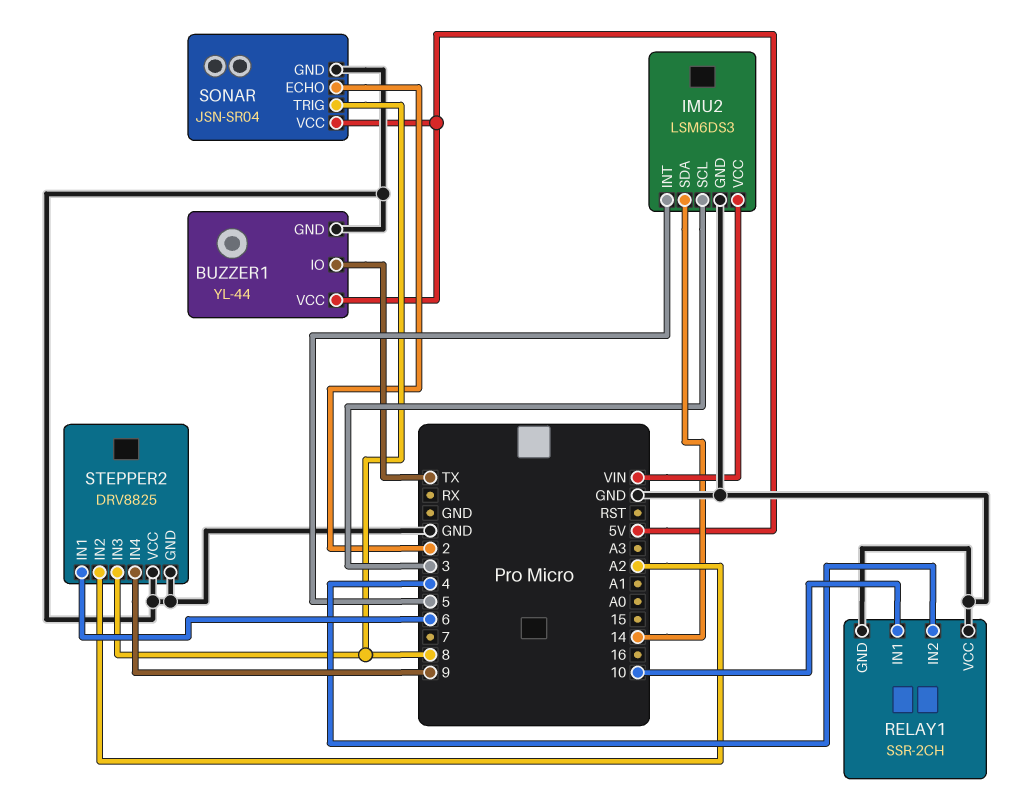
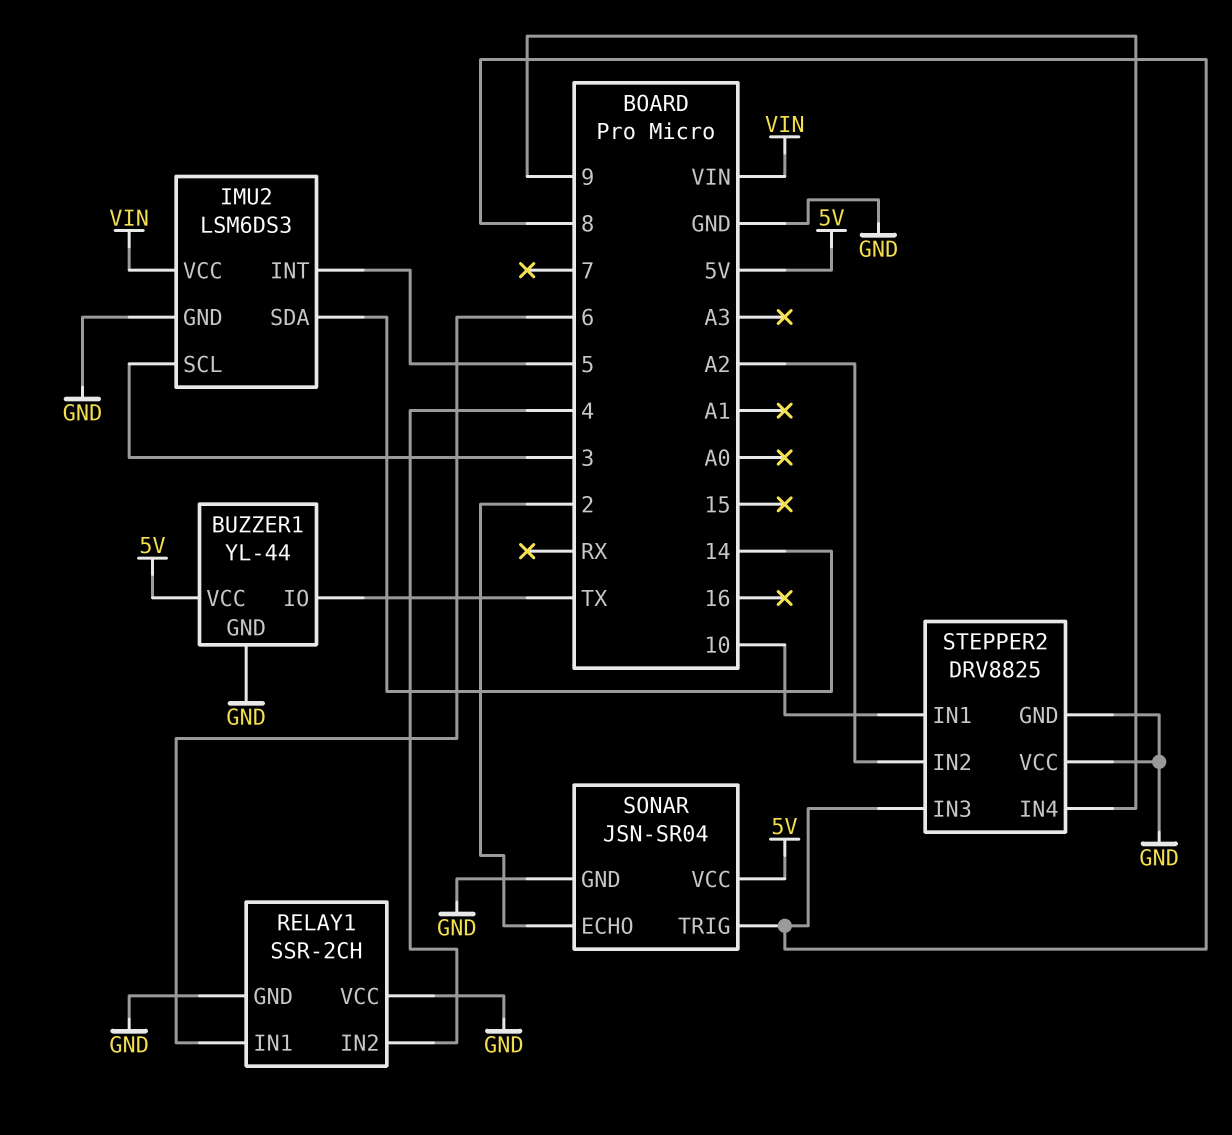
RELAY1 pin IN1: 10 -> 6
STEPPER2 pin IN1: 6 -> 10

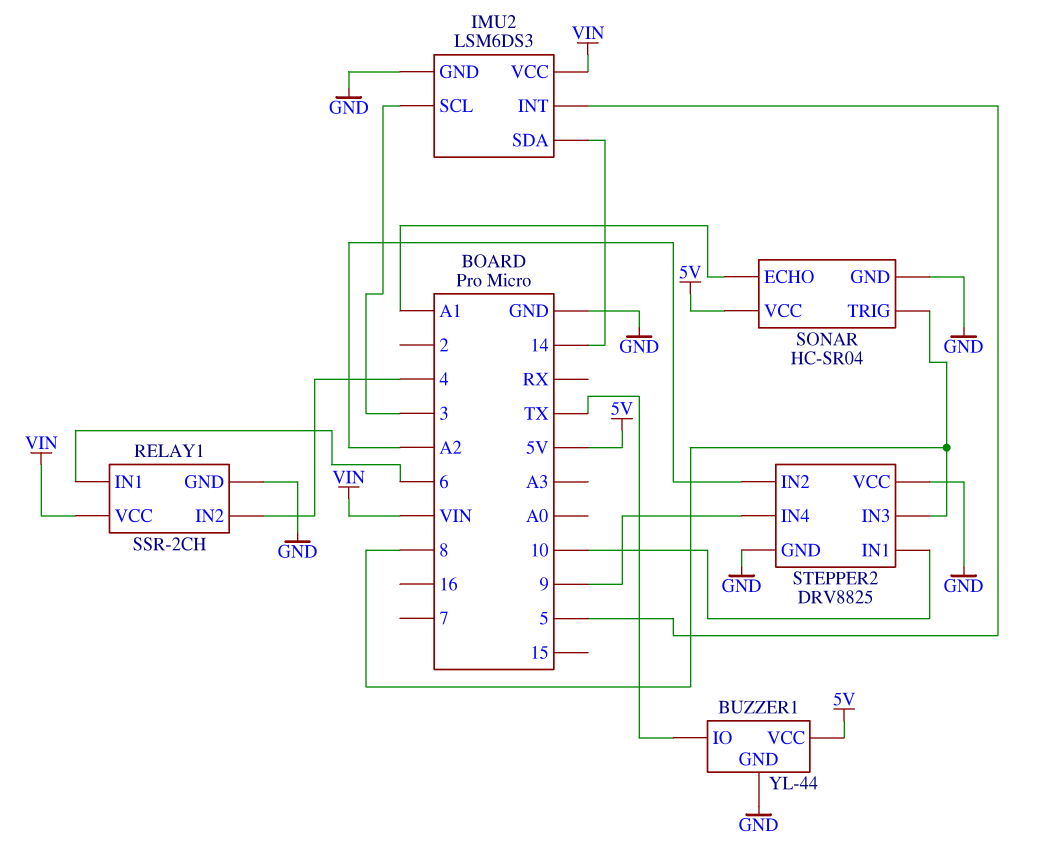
RELAY1 pin VCC: GND -> VIN
SONAR: JSN-SR04 -> HC-SR04
SONAR pin ECHO: 2 -> A1

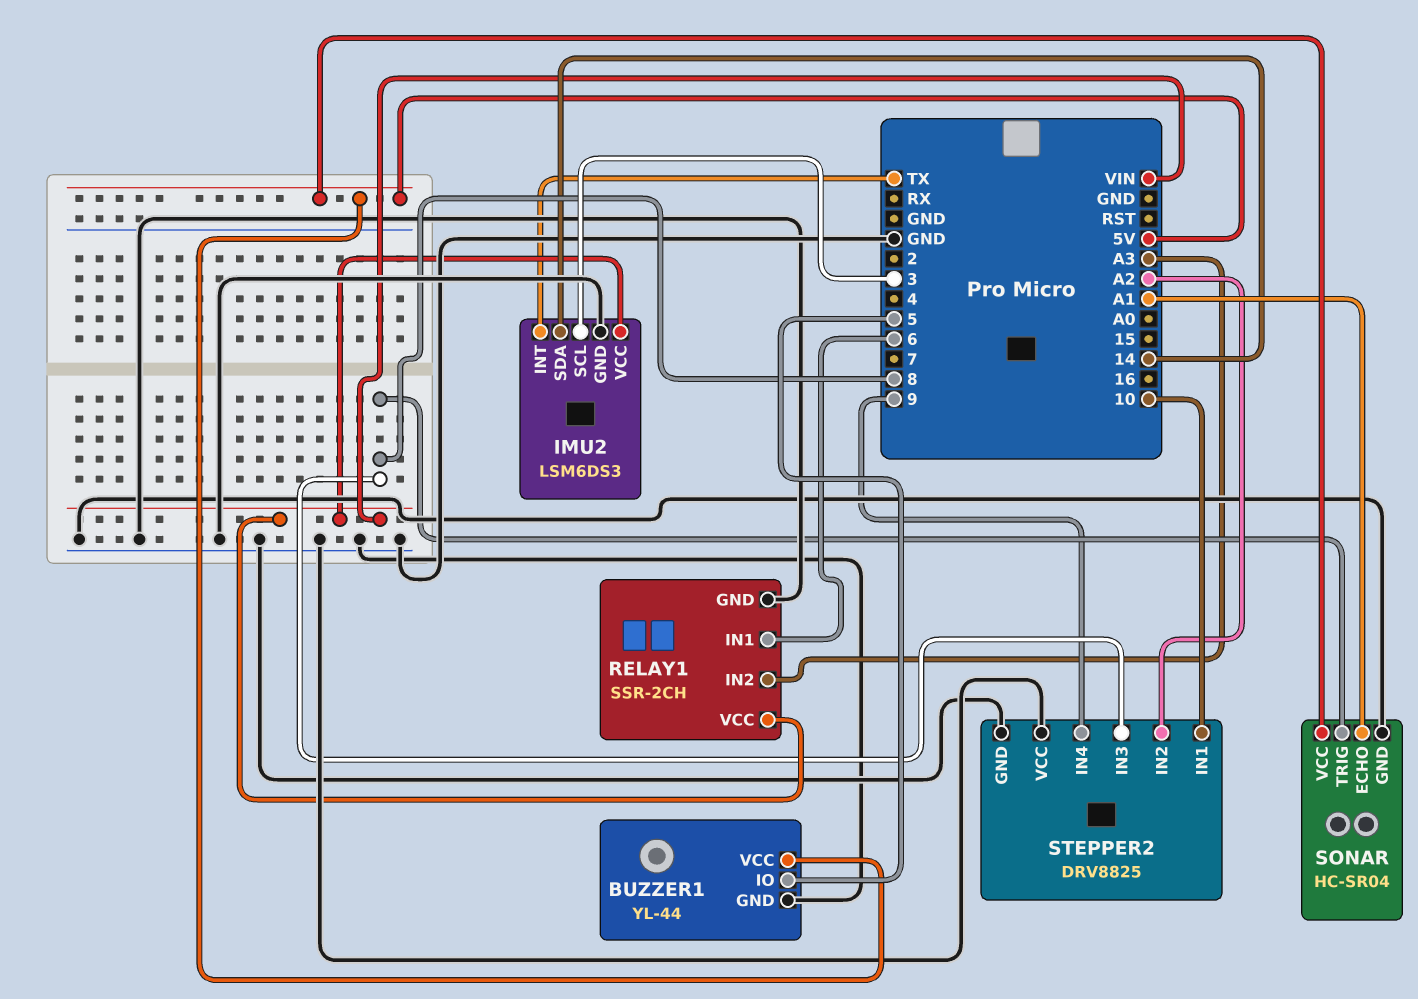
BUZZER1 pin IO: TX -> 5
IMU2 pin INT: 5 -> TX
RELAY1 pin IN2: 4 -> A3

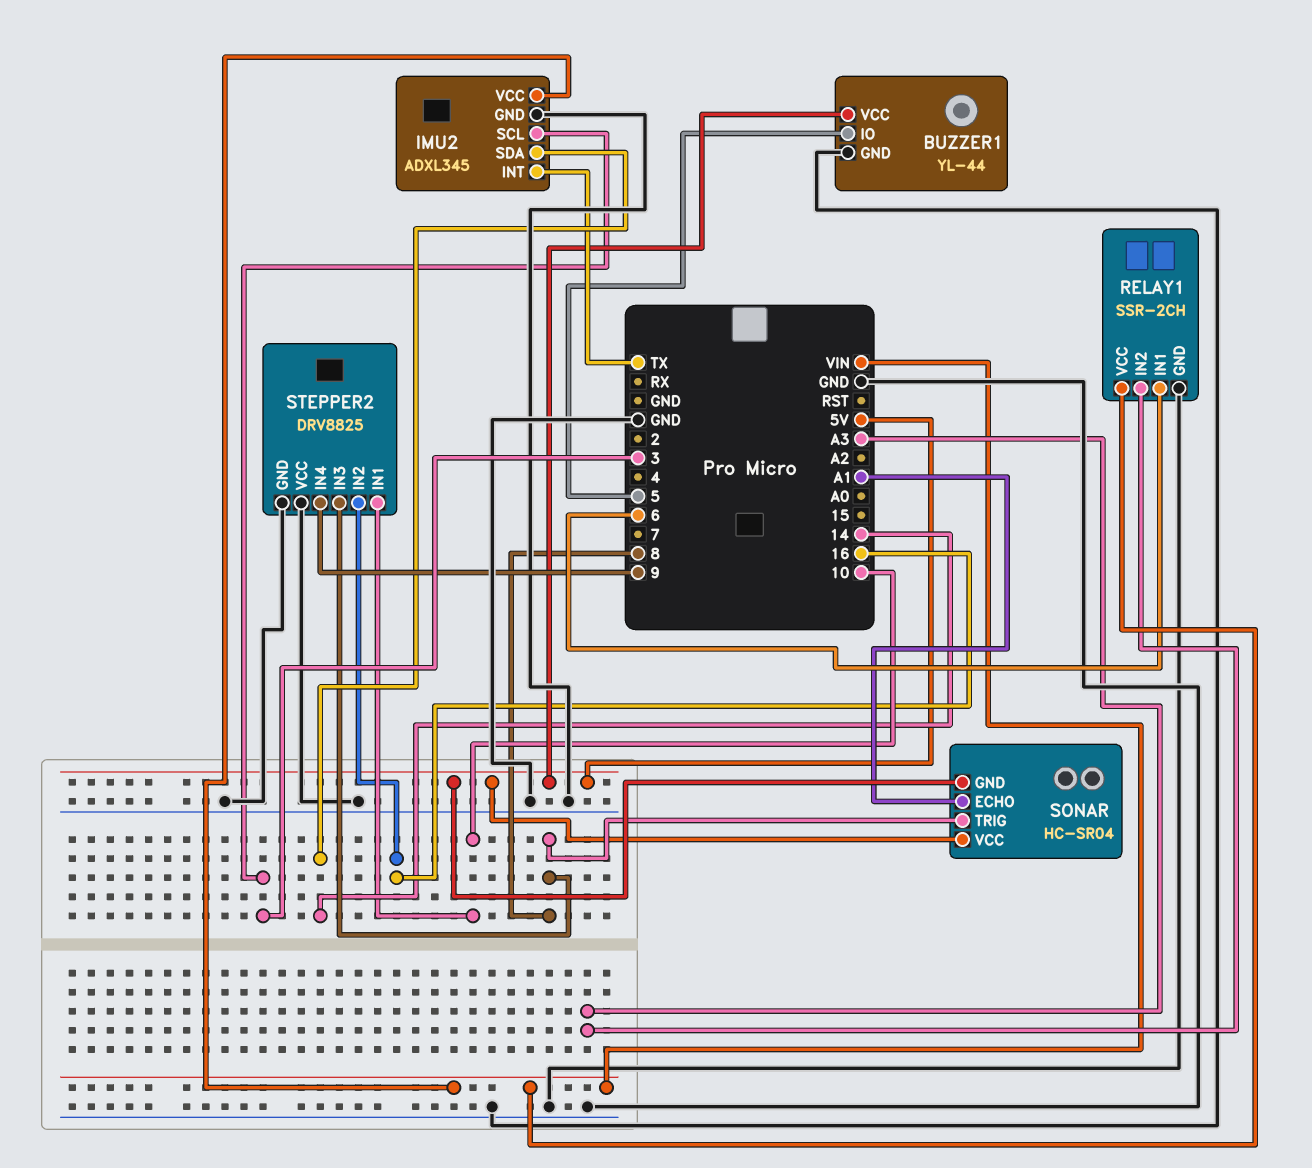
IMU2: LSM6DS3 -> ADXL345
SONAR pin GND: GND -> 5V
STEPPER2 pin IN2: A2 -> 16

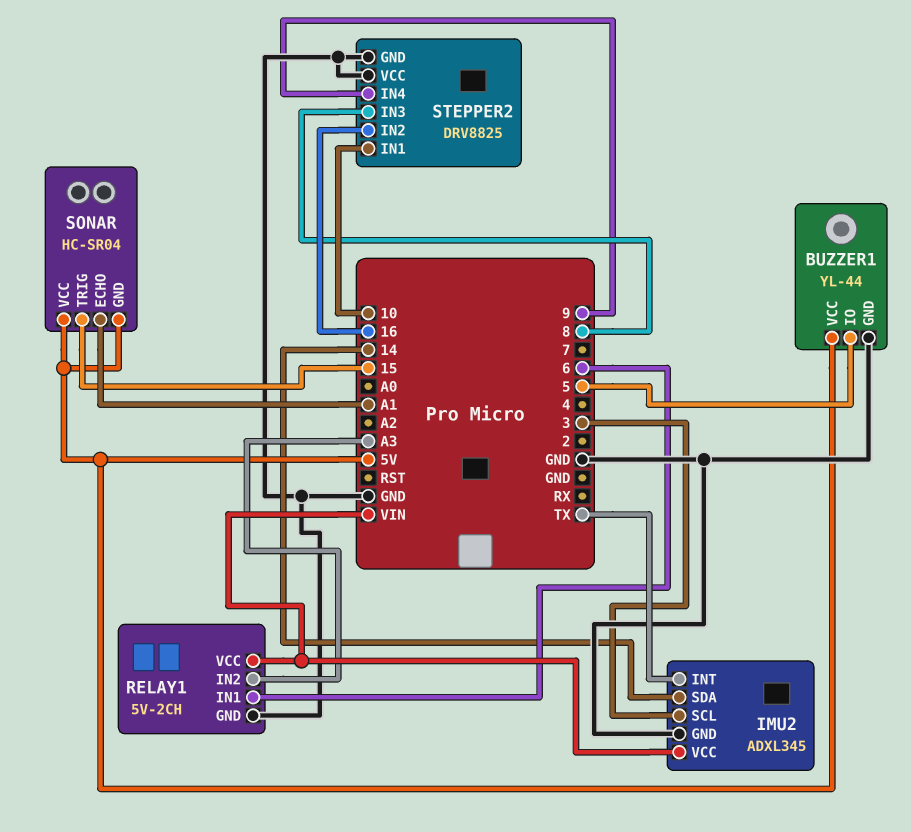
RELAY1: SSR-2CH -> 5V-2CH
SONAR pin TRIG: 8 -> 15

